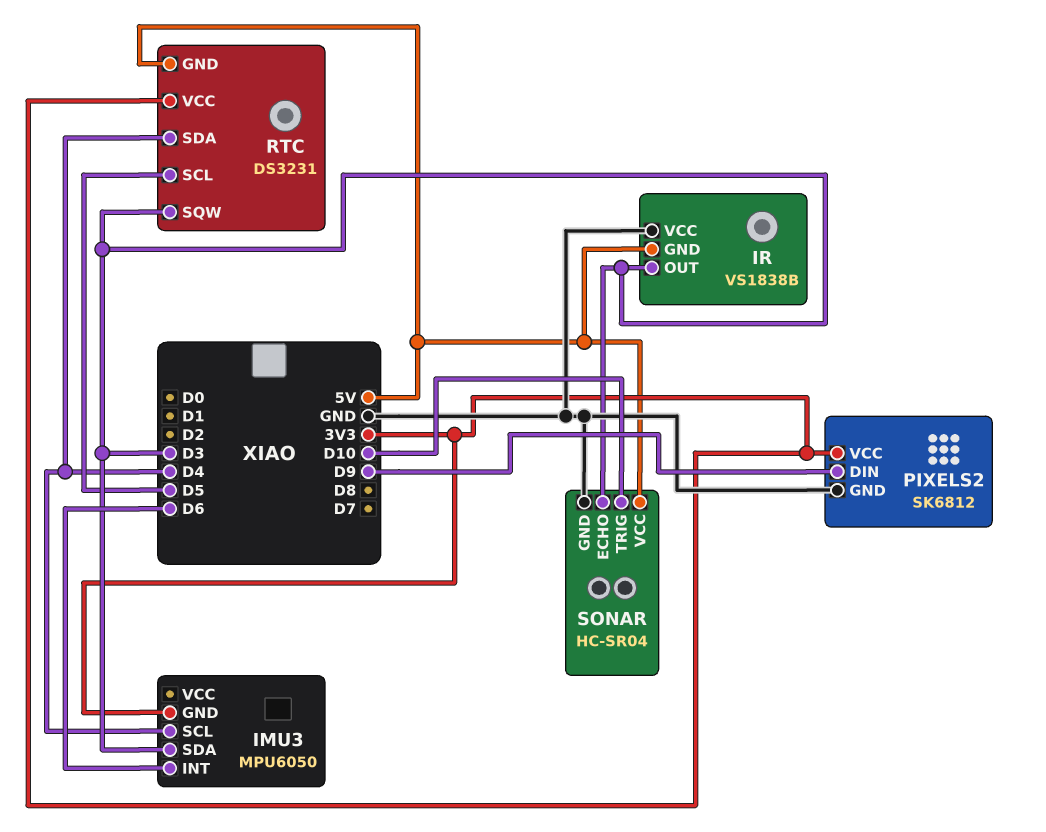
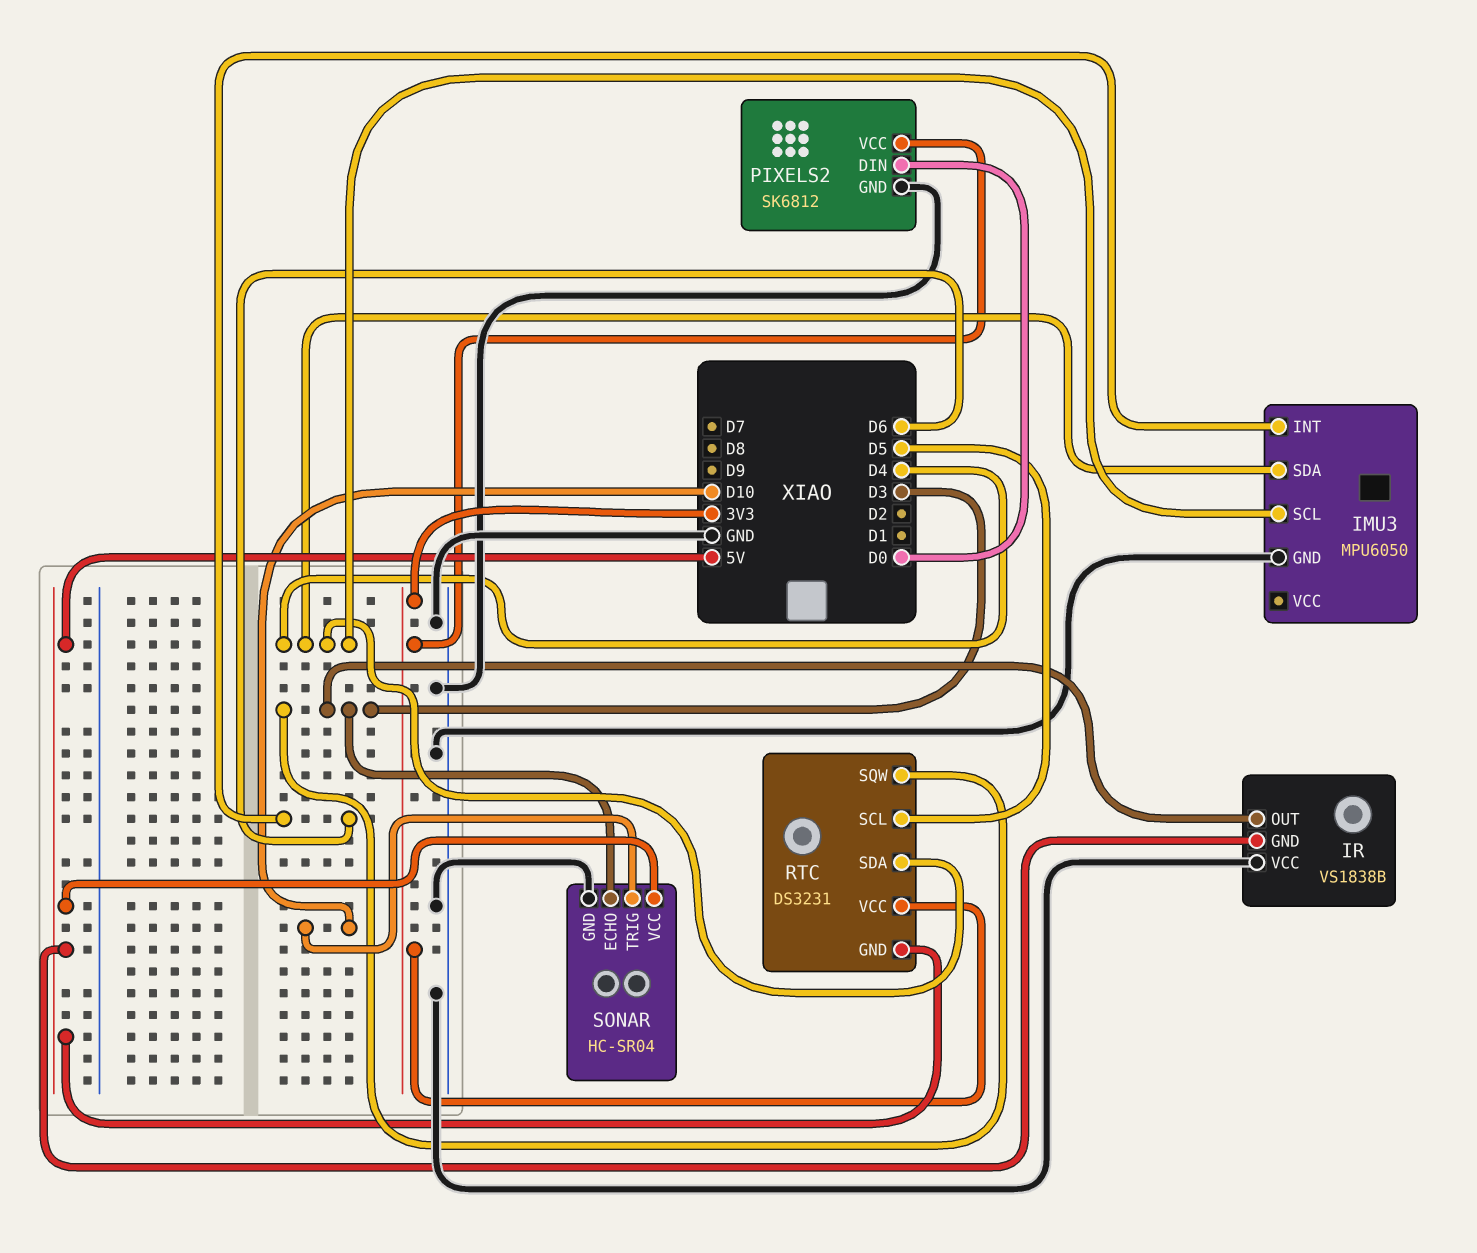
IMU3 pin GND: 3V3 -> GND
IMU3 pin SDA: D3 -> D4
PIXELS2 pin DIN: D9 -> D0

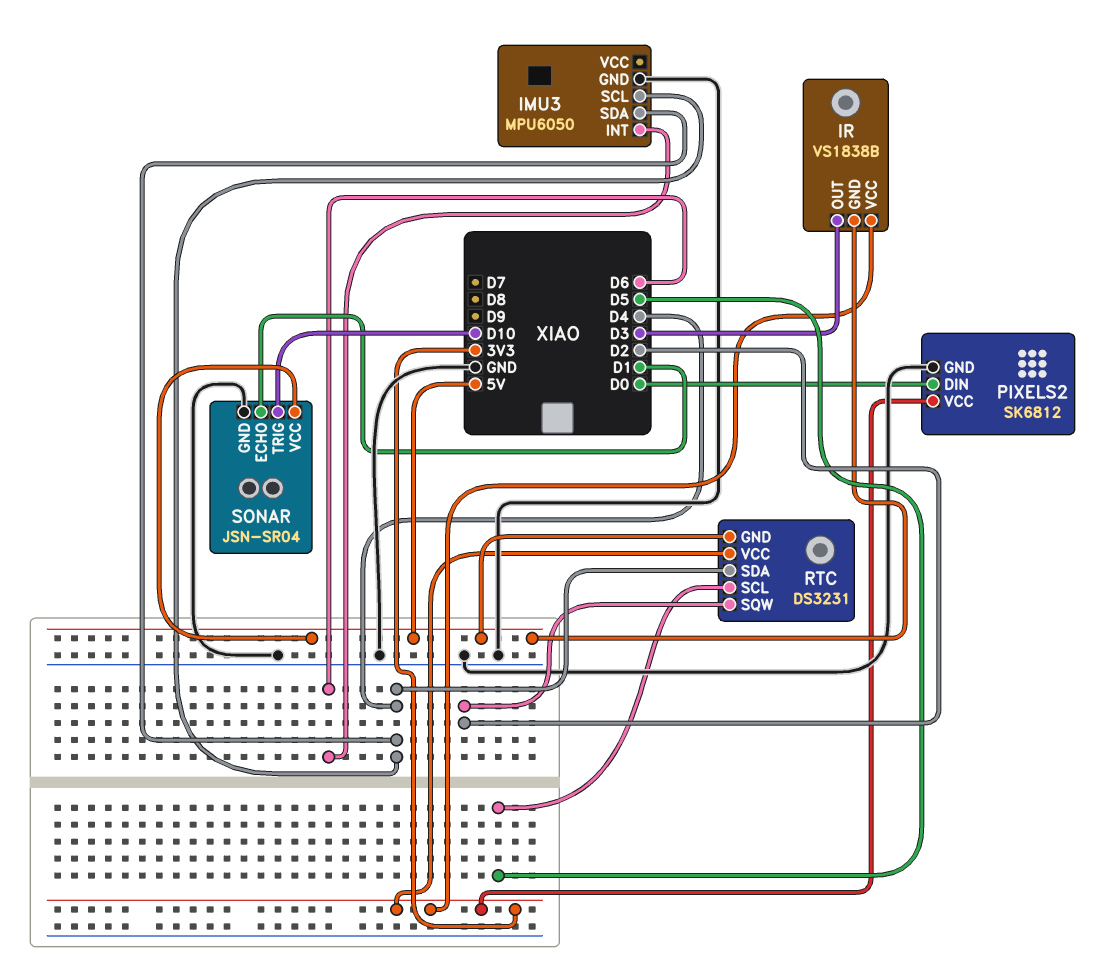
IR pin VCC: GND -> 3V3
RTC pin SQW: D3 -> D2
SONAR: HC-SR04 -> JSN-SR04
SONAR pin ECHO: D3 -> D1

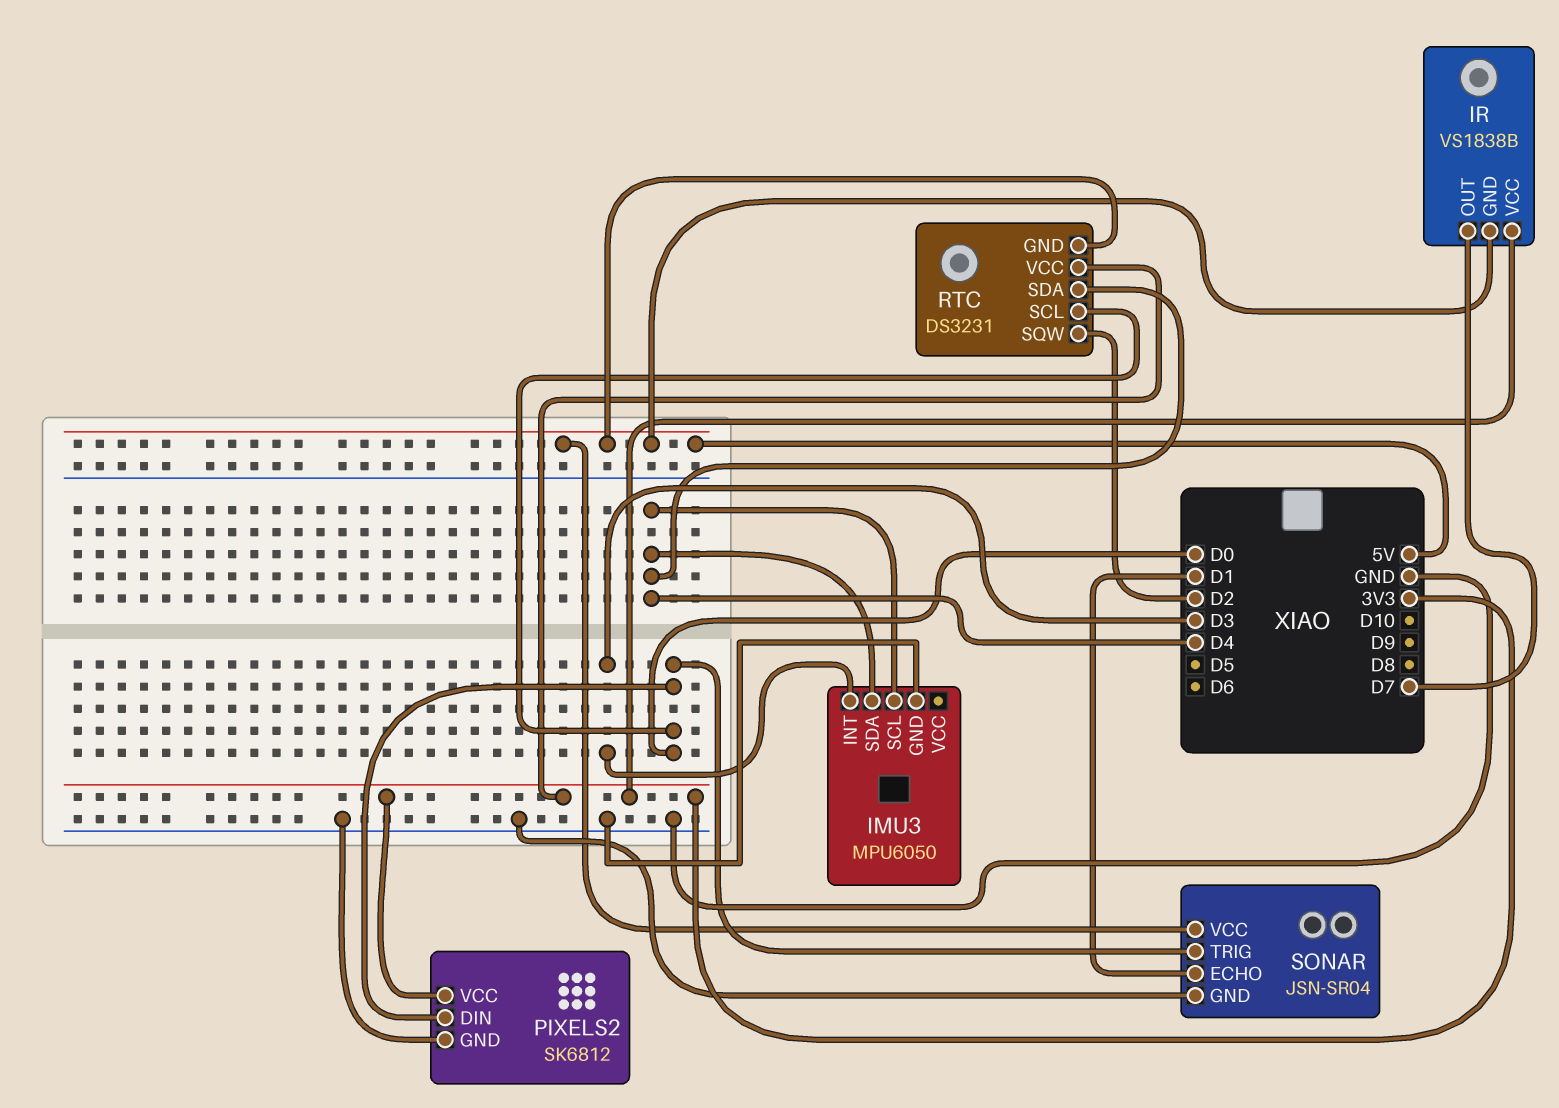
IMU3 pin INT: D6 -> D3
IR pin OUT: D3 -> D7
RTC pin SCL: D5 -> D0
SONAR pin TRIG: D10 -> D0

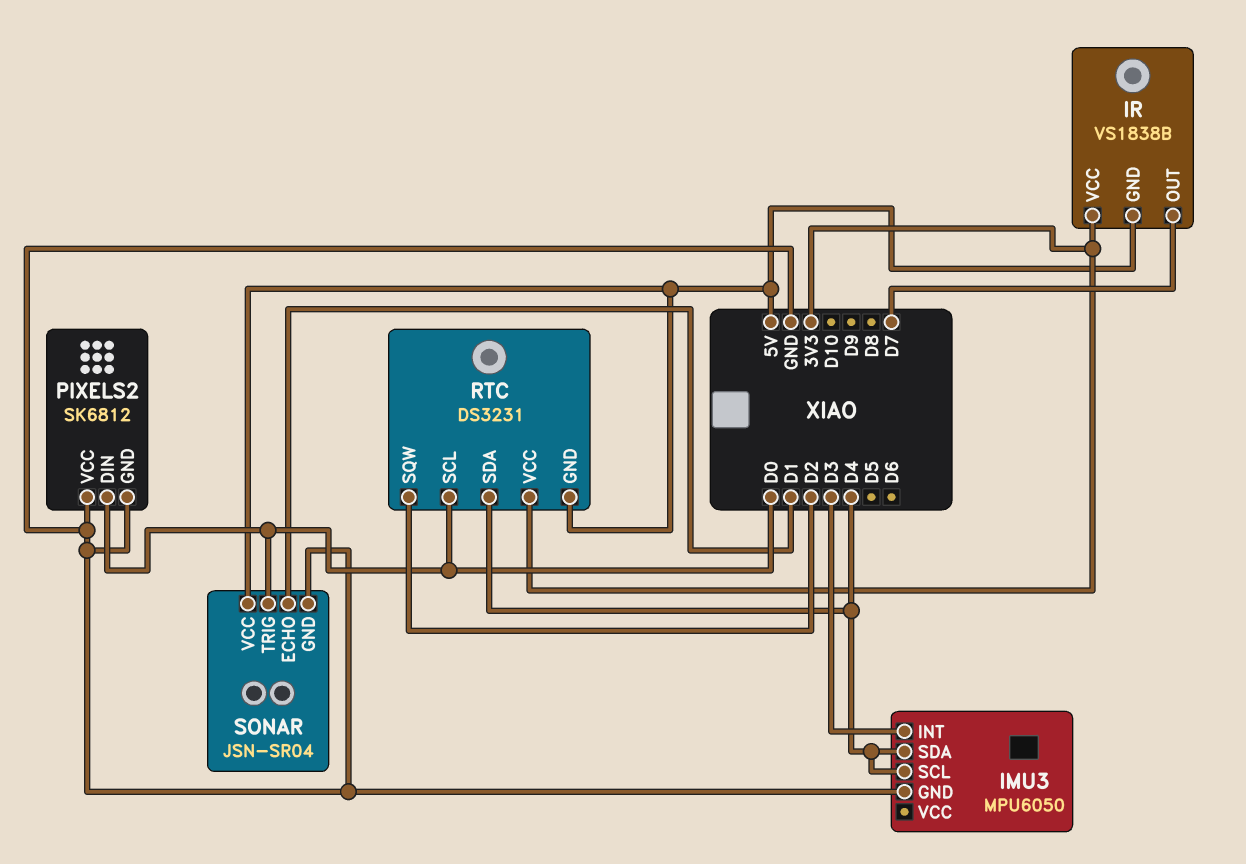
PIXELS2 pin VCC: 3V3 -> GND

